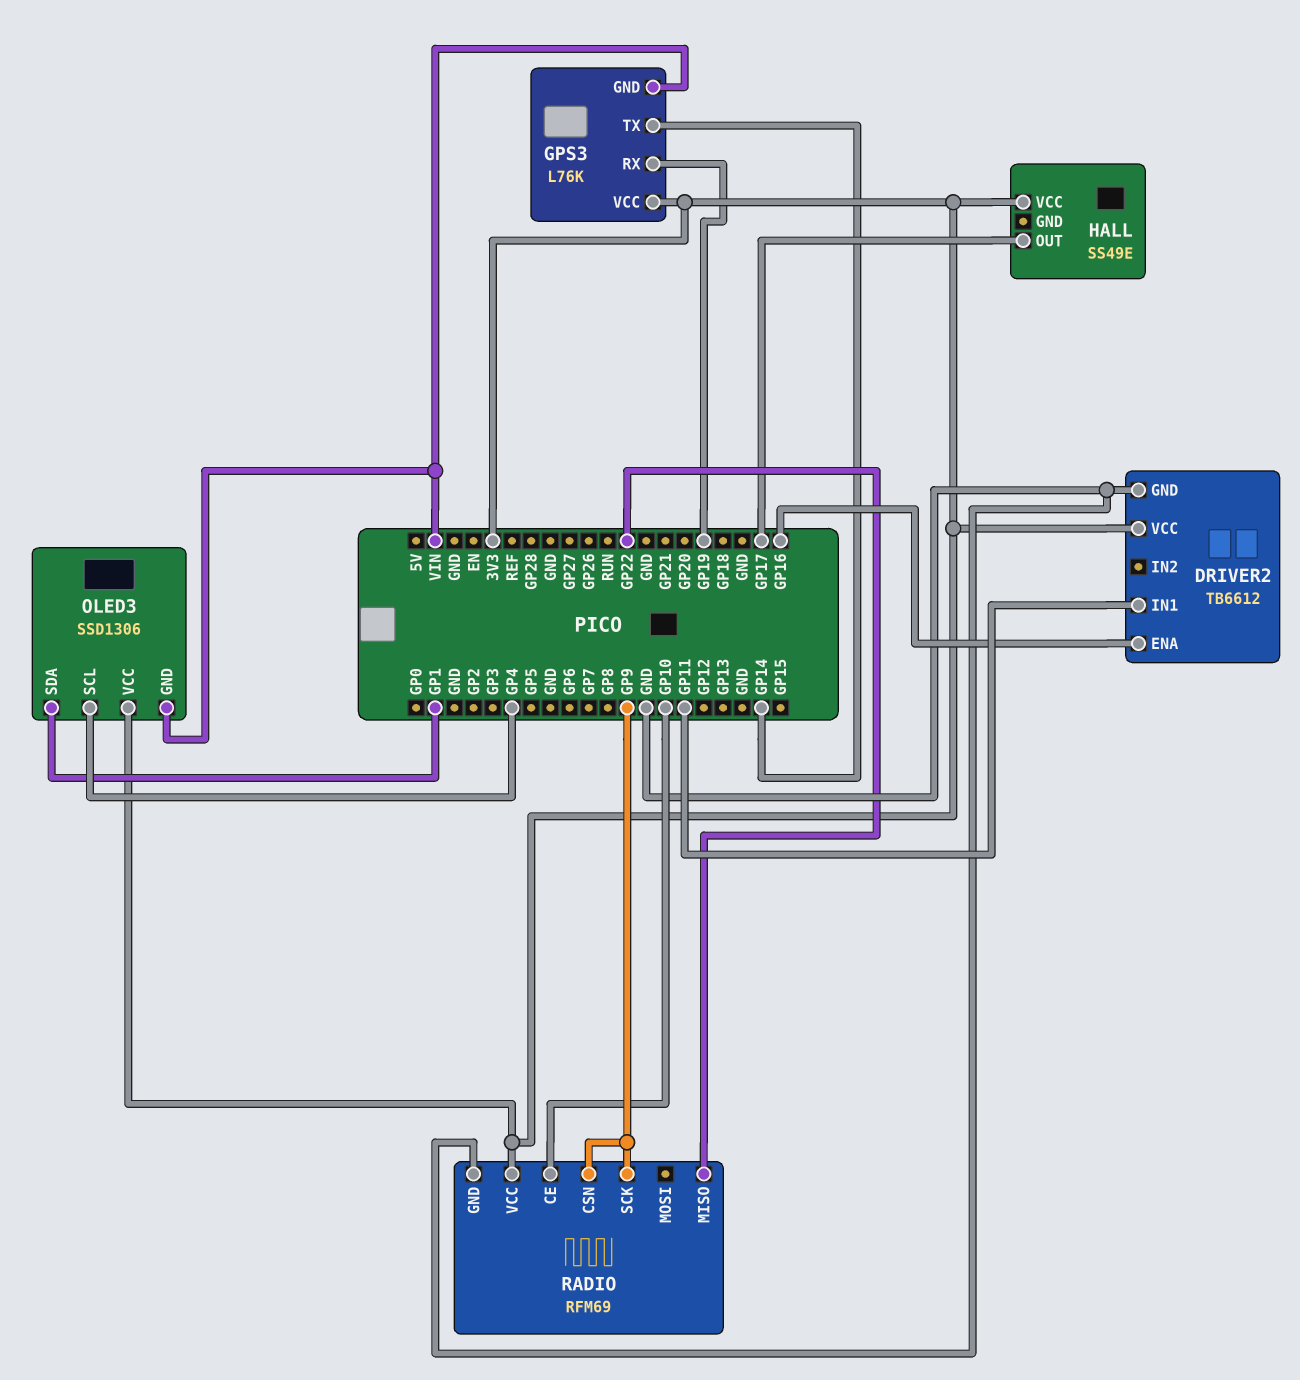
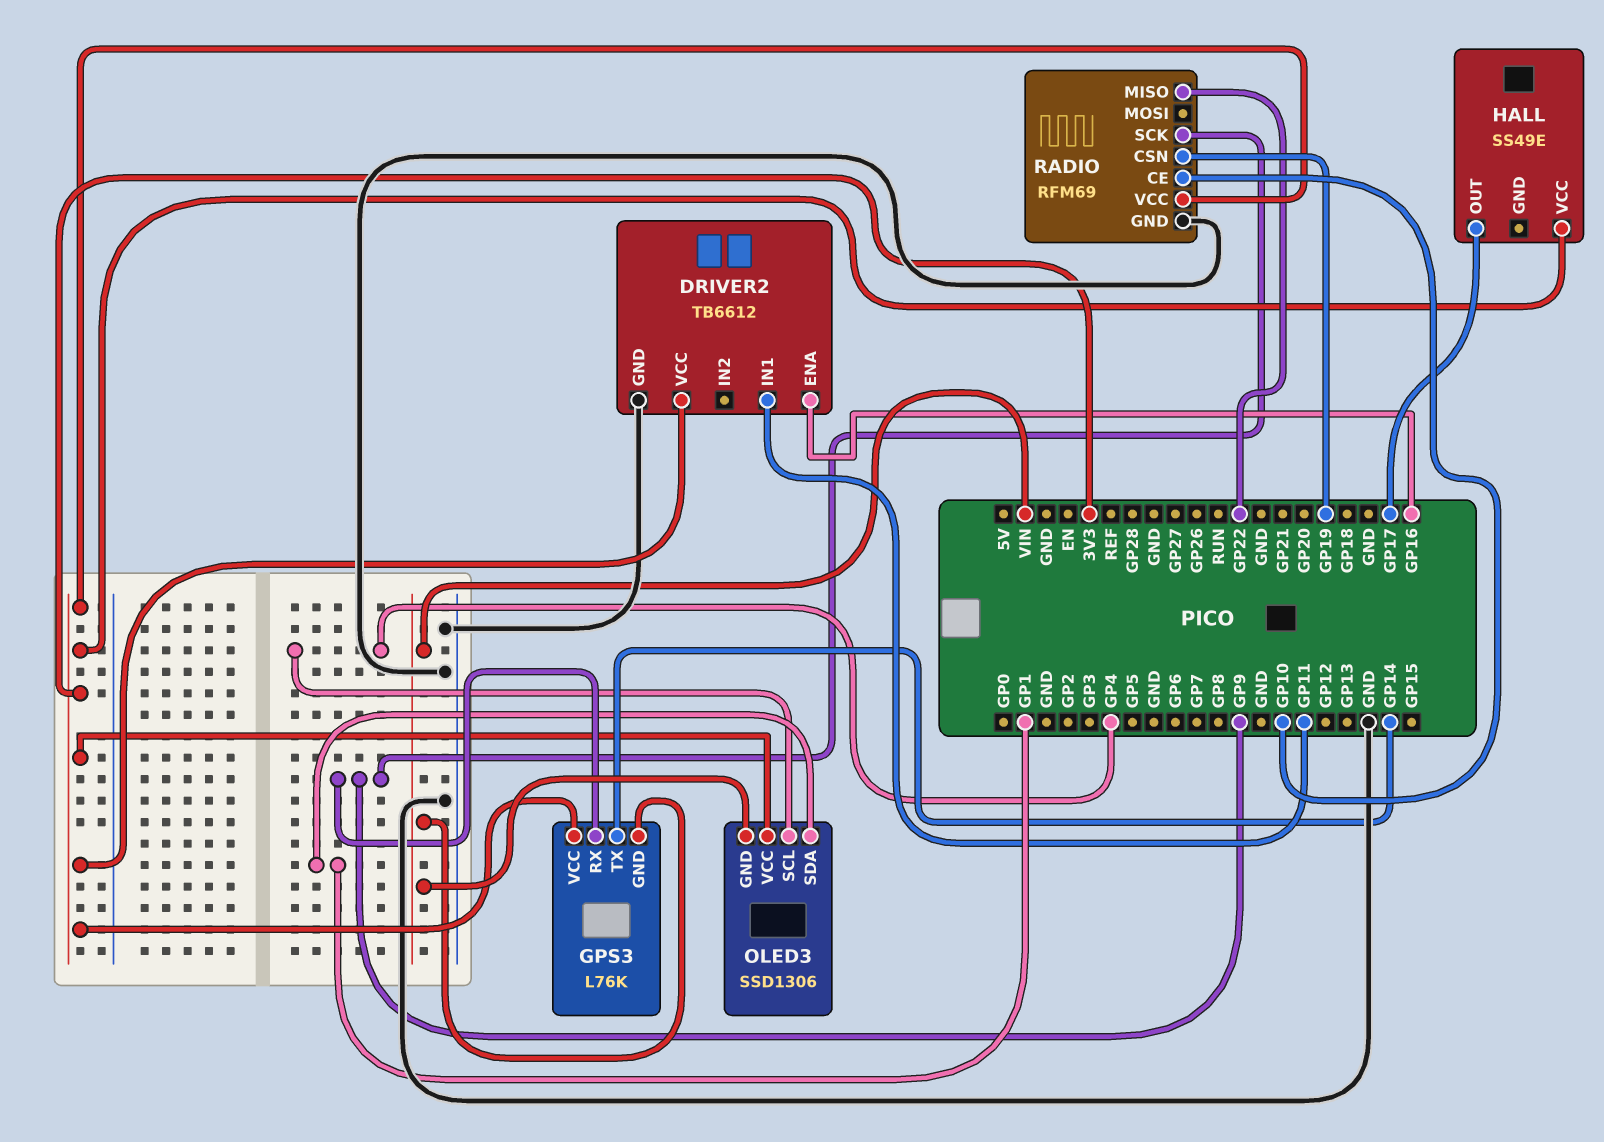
GPS3 pin RX: GP19 -> GP9
RADIO pin CSN: GP9 -> GP19

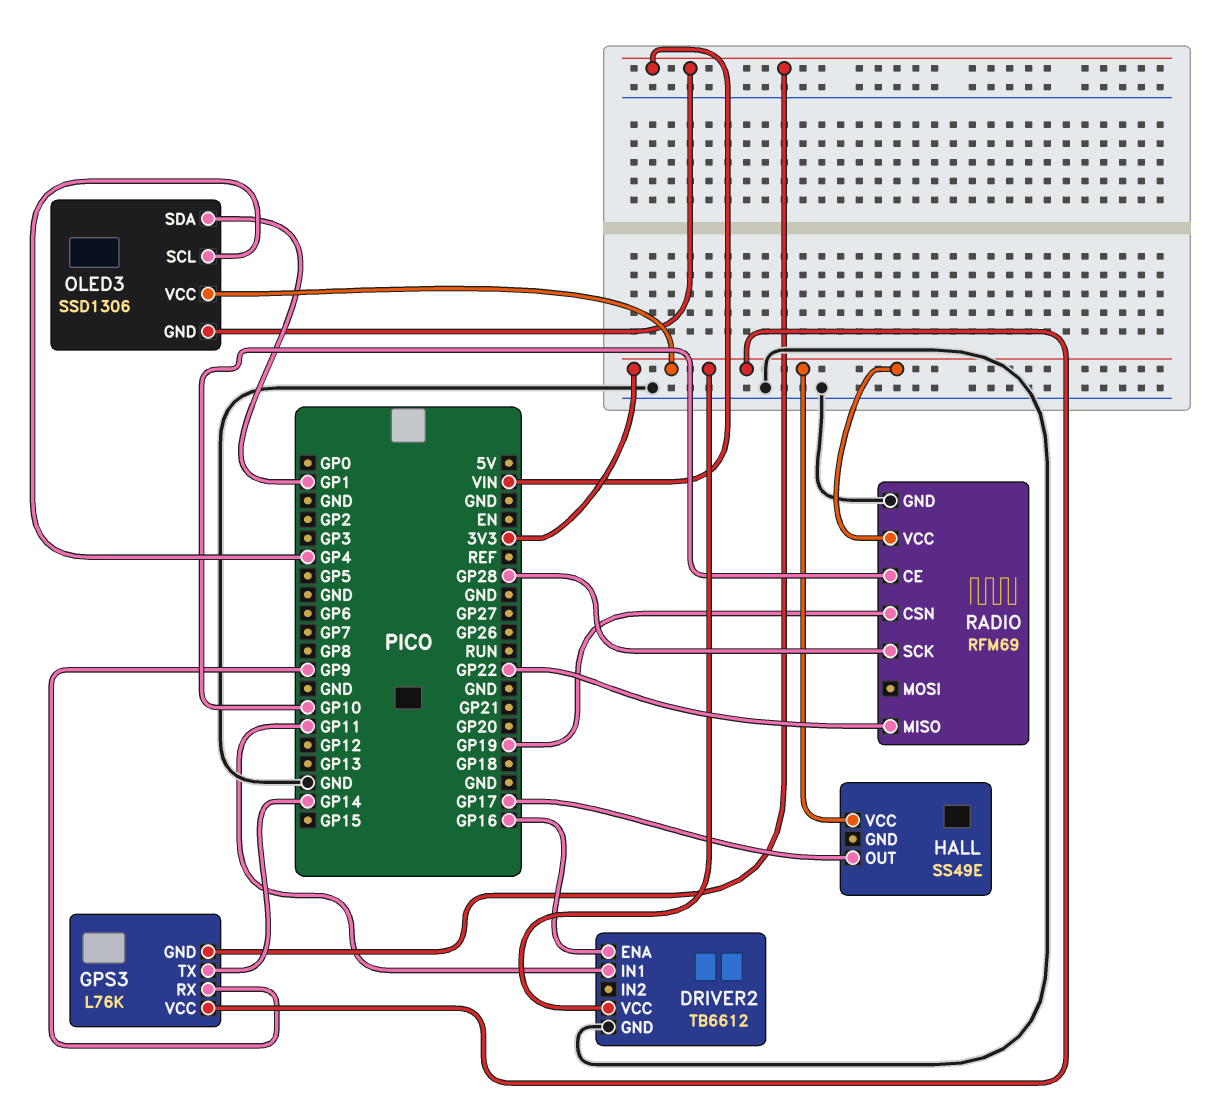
RADIO pin SCK: GP9 -> GP28

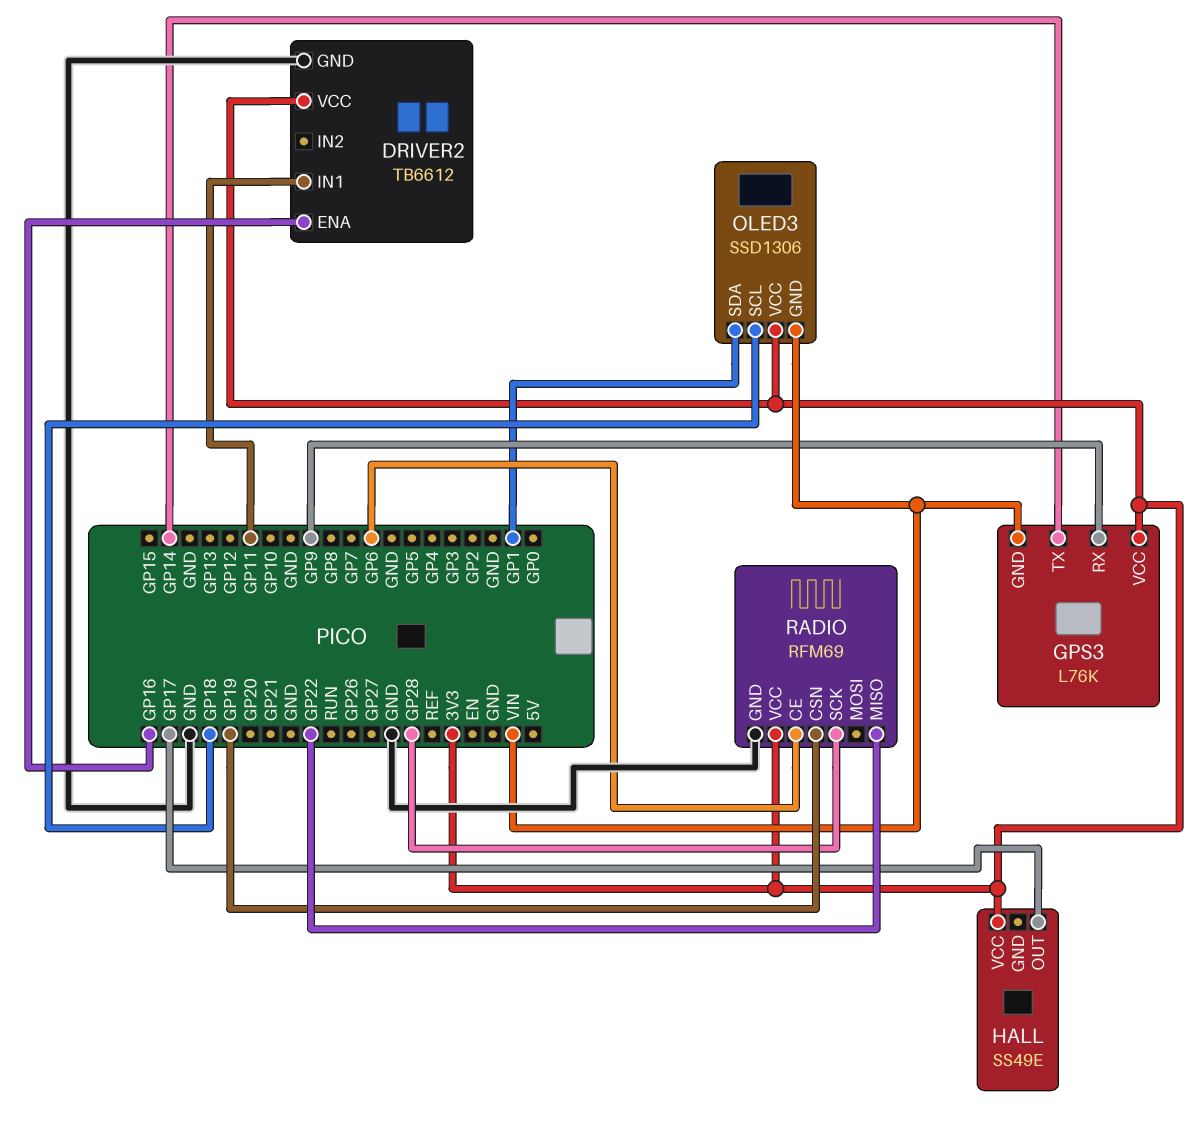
OLED3 pin SCL: GP4 -> GP18
RADIO pin CE: GP10 -> GP6

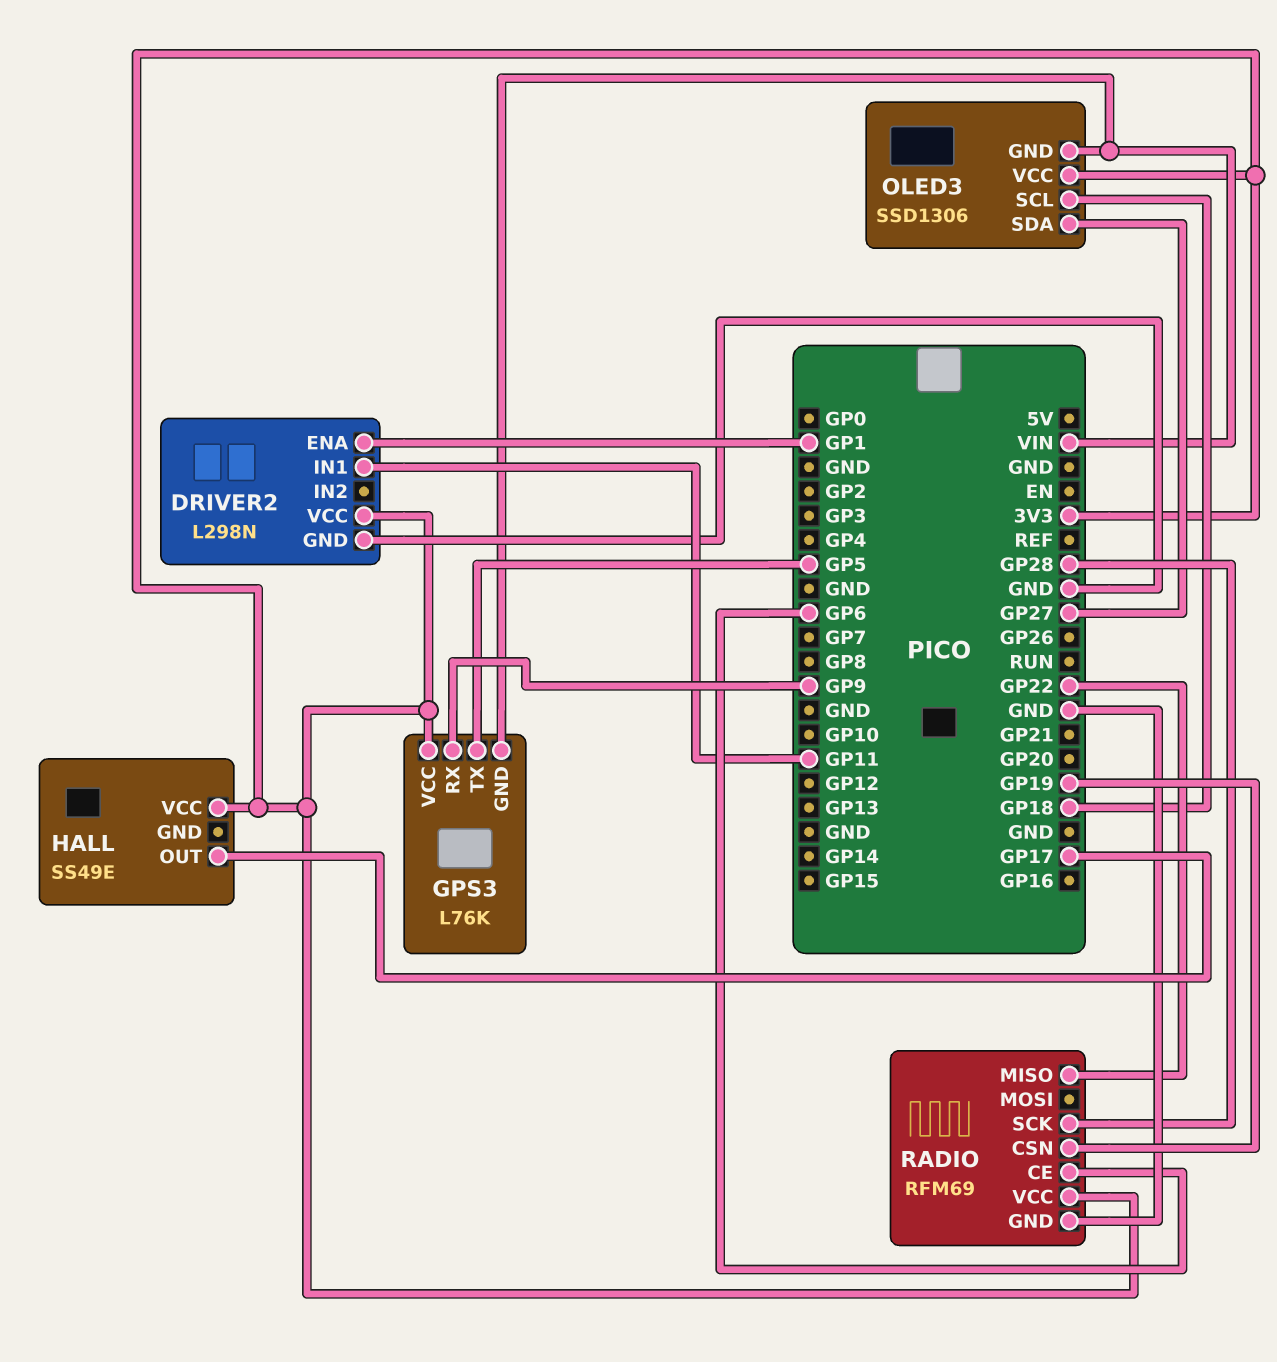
DRIVER2: TB6612 -> L298N
DRIVER2 pin ENA: GP16 -> GP1
GPS3 pin TX: GP14 -> GP5
OLED3 pin SDA: GP1 -> GP27

